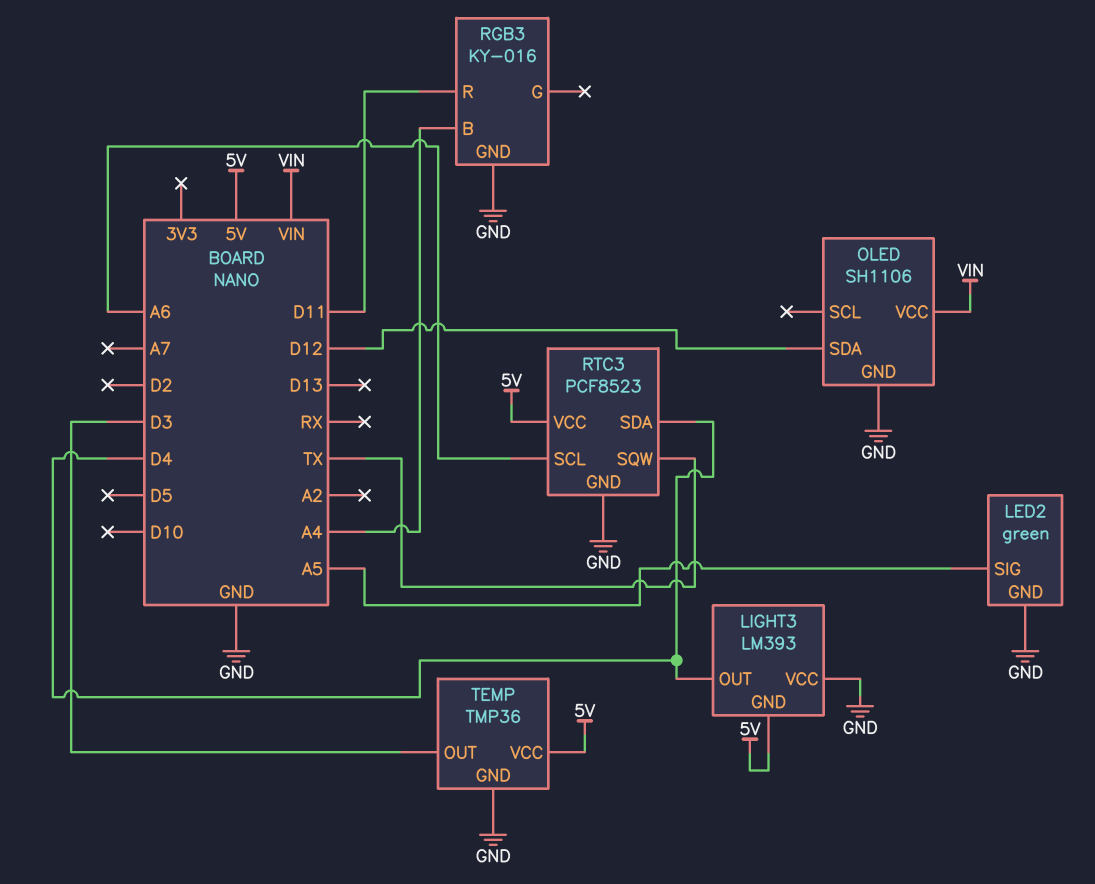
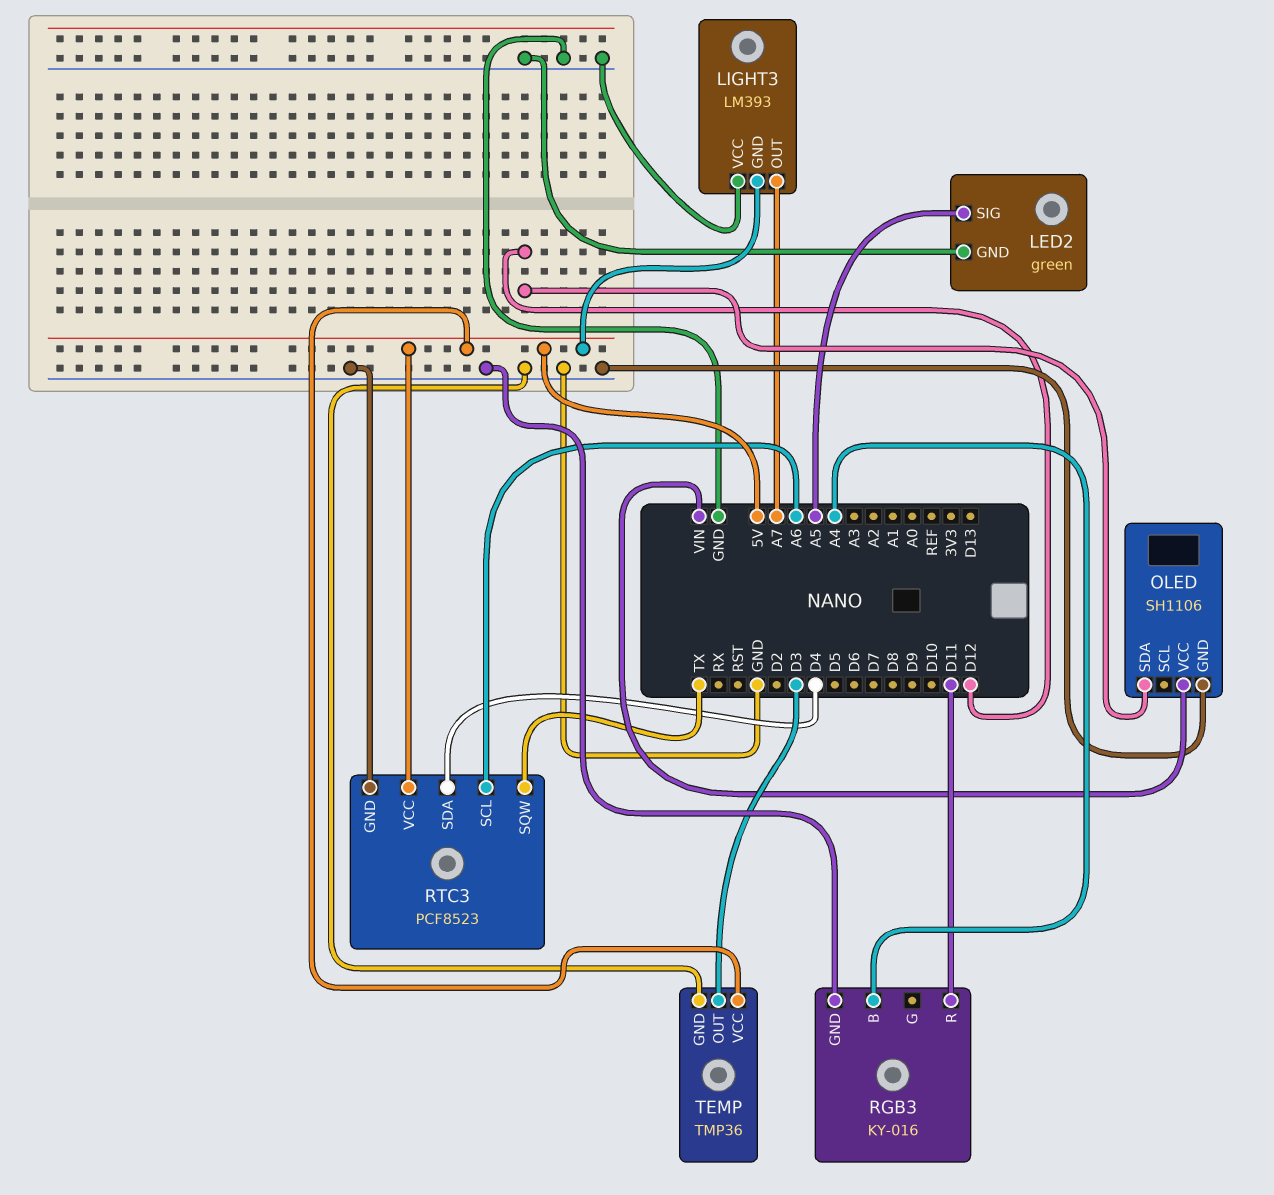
LIGHT3 pin OUT: D4 -> A7

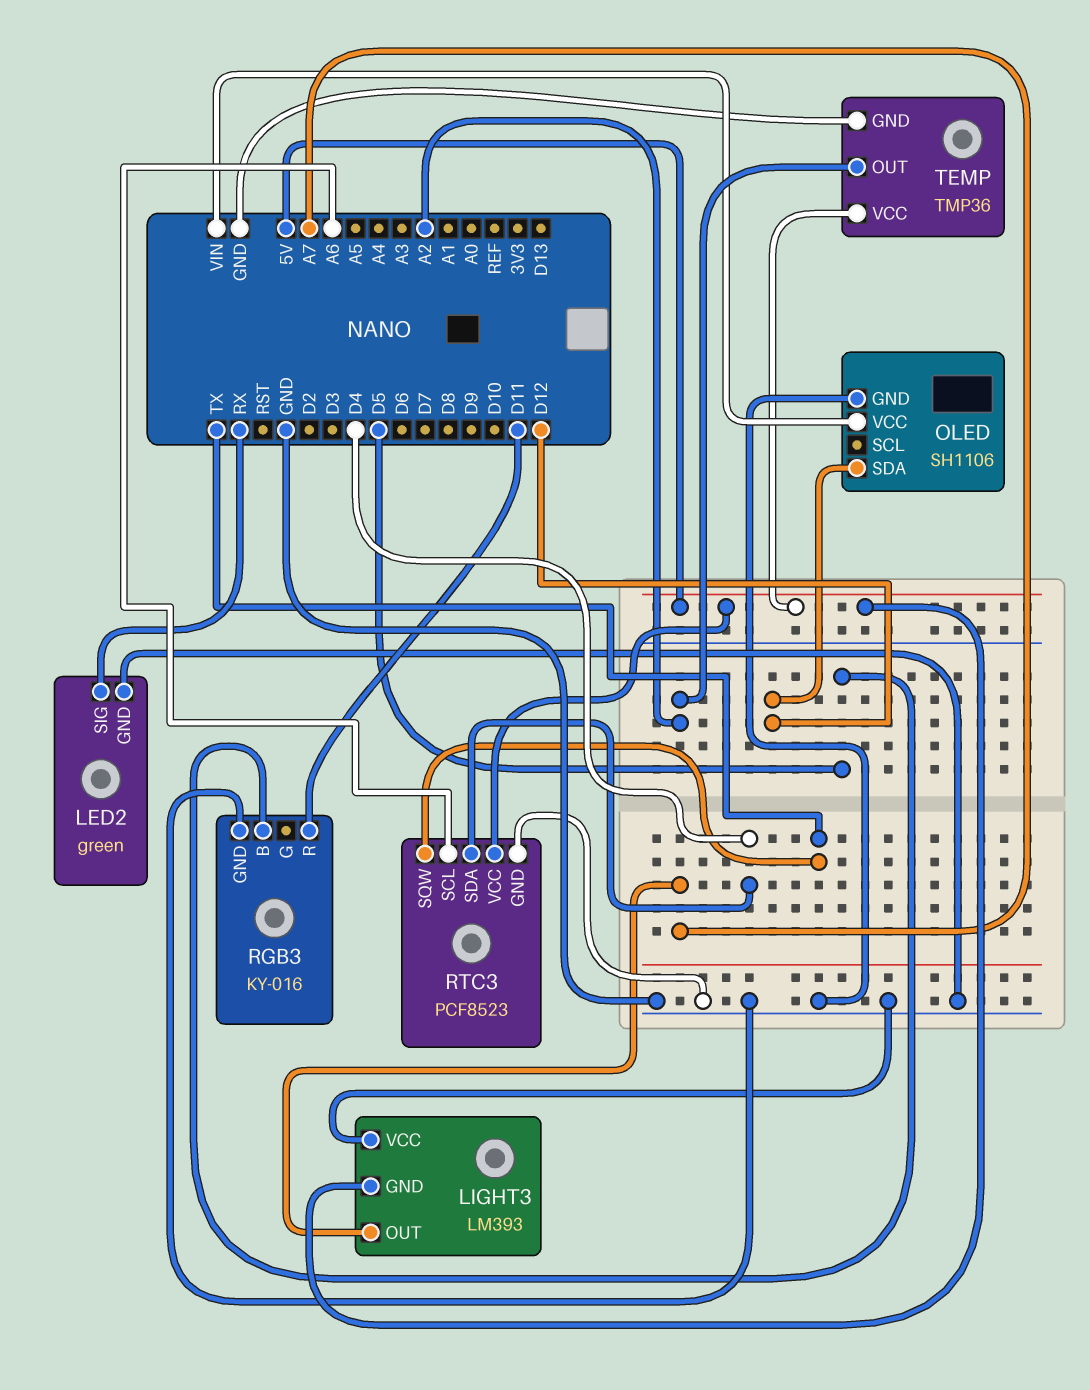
LED2 pin SIG: A5 -> RX
RGB3 pin B: A4 -> D5
TEMP pin OUT: D3 -> A2

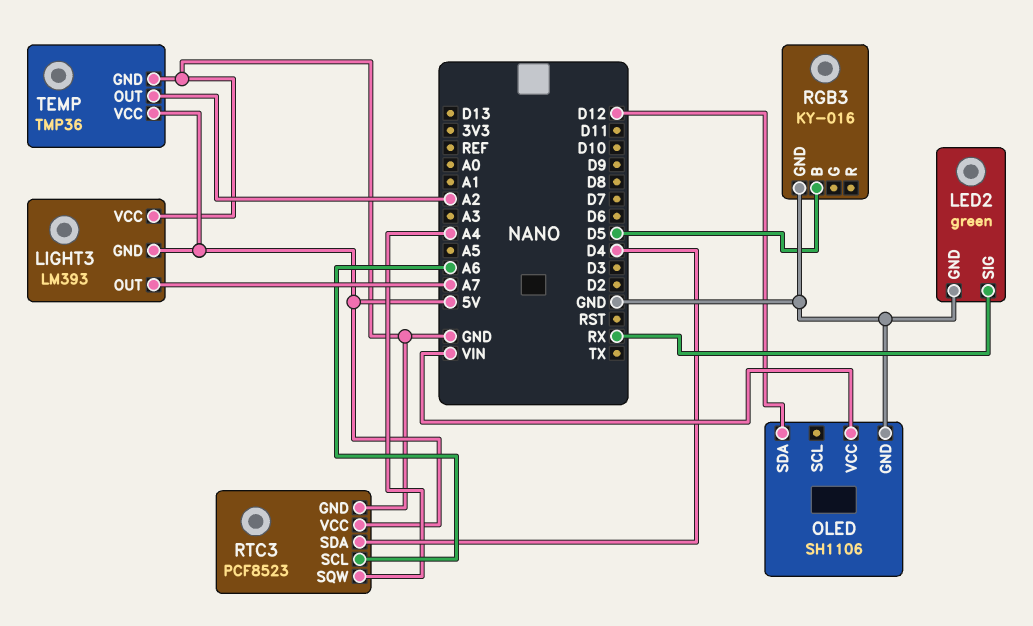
RGB3 pin R: D11 -> none
RTC3 pin SQW: TX -> A4

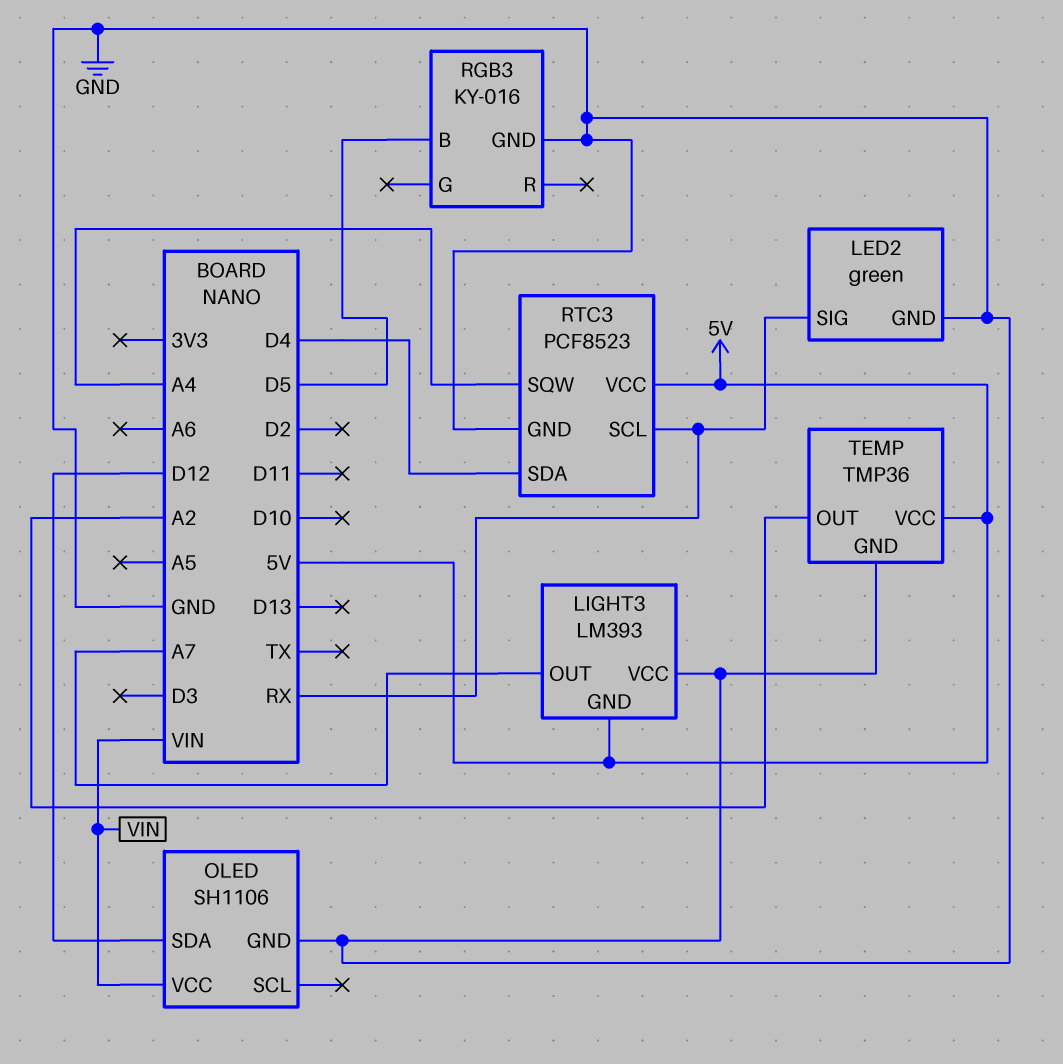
RTC3 pin SCL: A6 -> RX

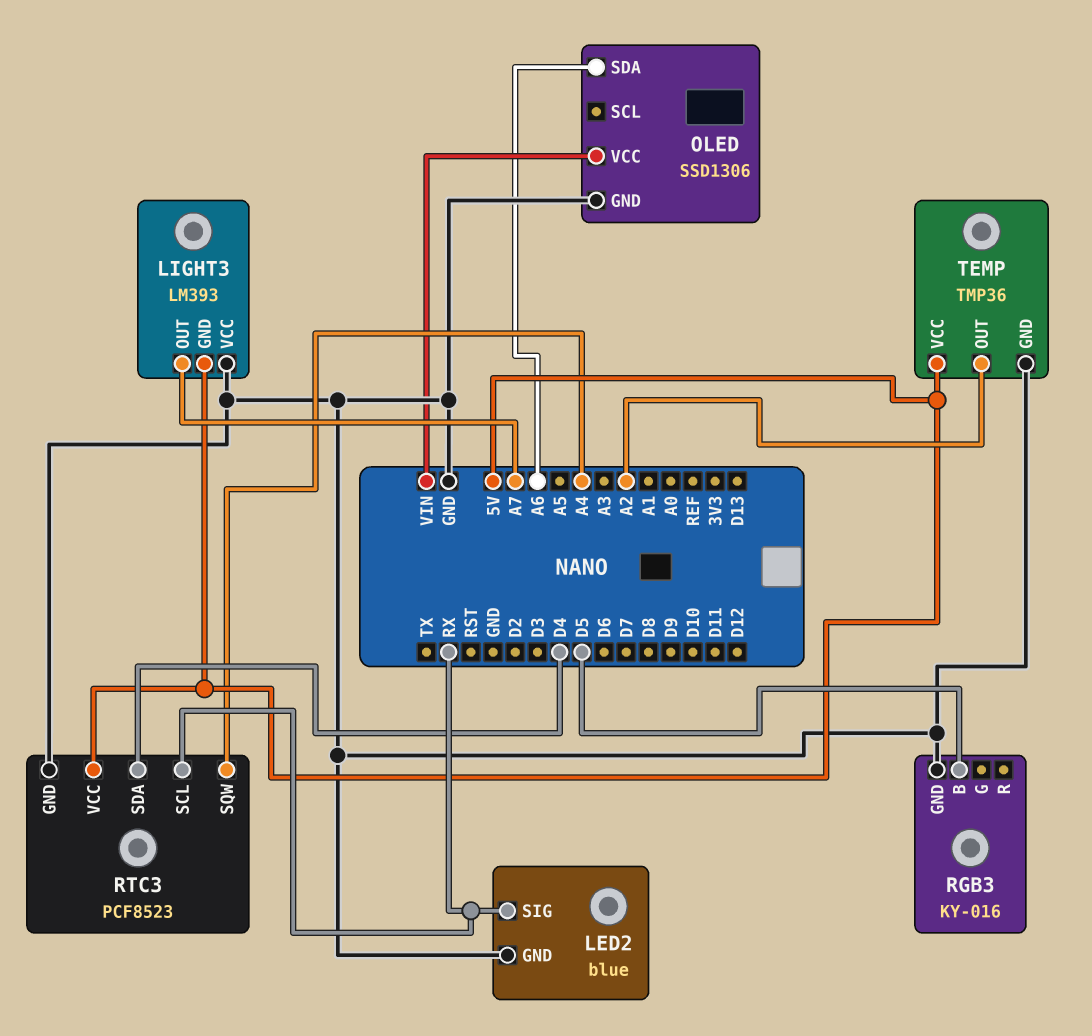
LED2: green -> blue
OLED: SH1106 -> SSD1306
OLED pin SDA: D12 -> A6

